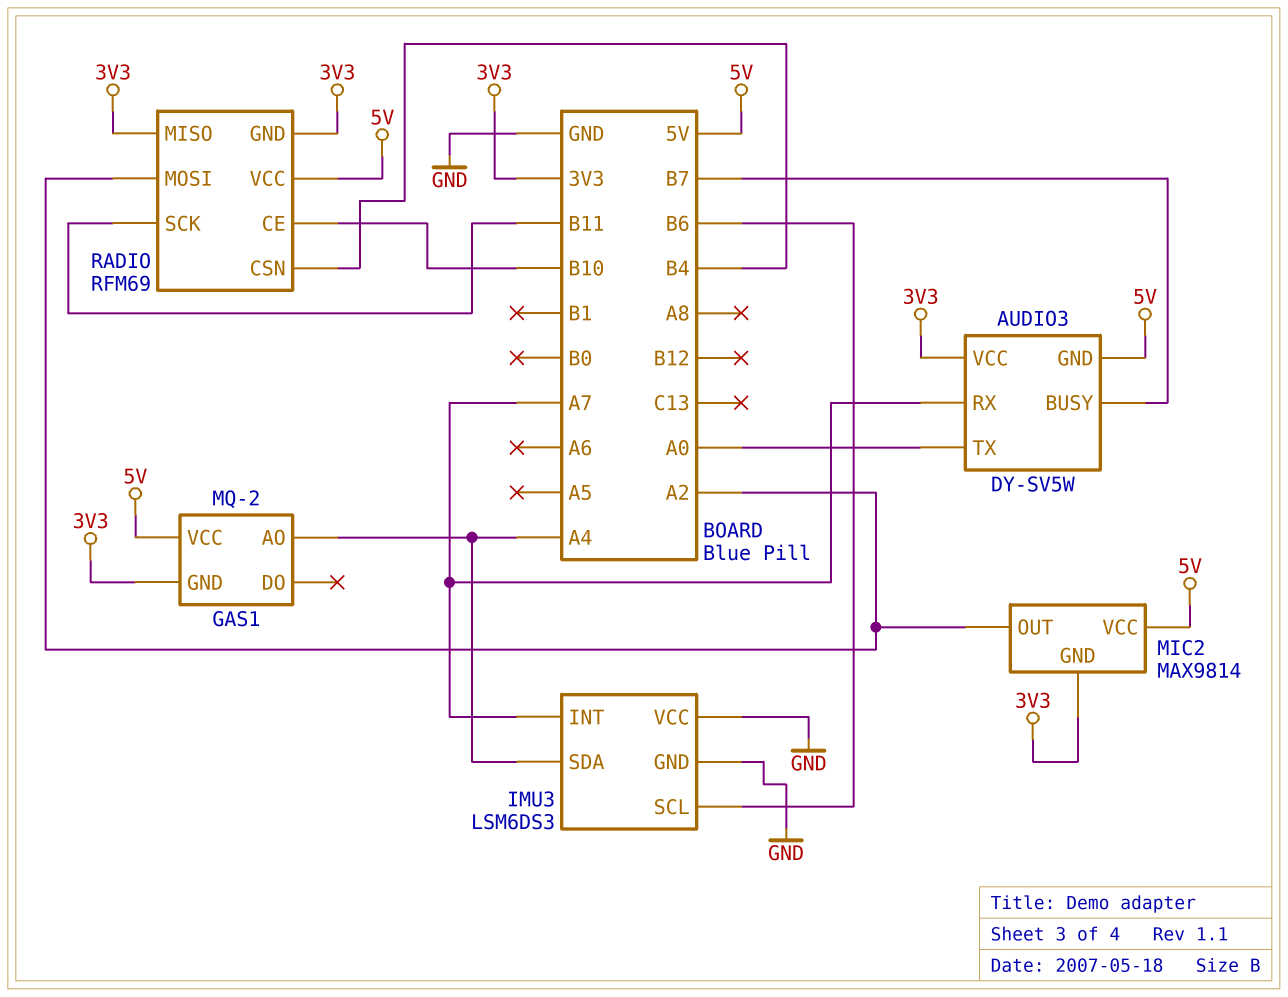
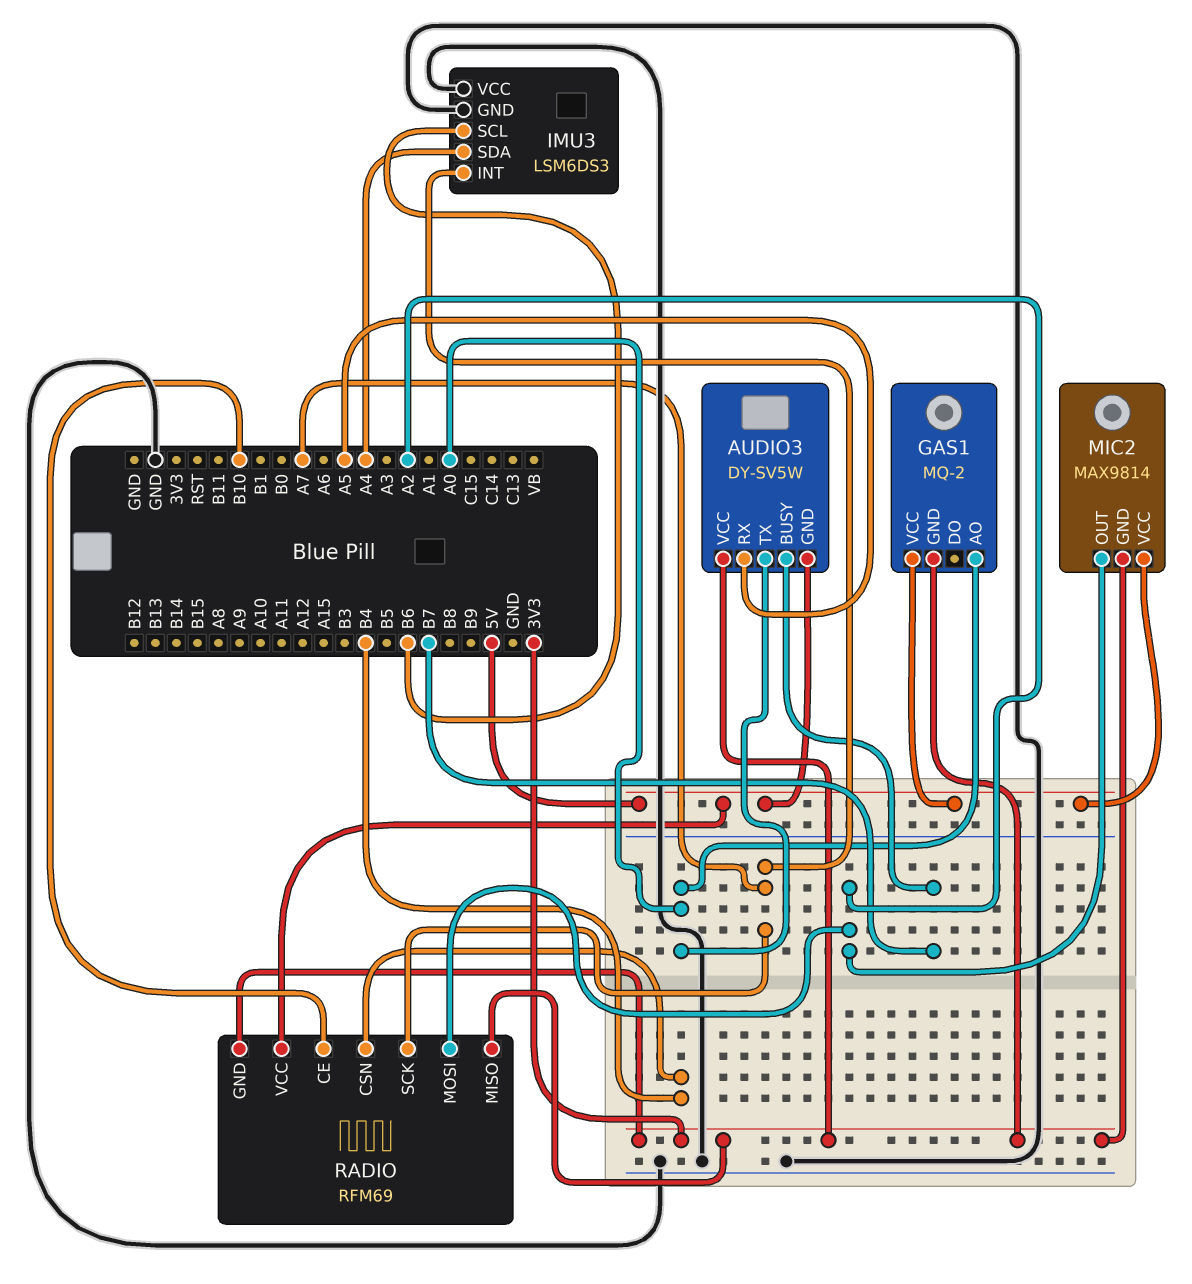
AUDIO3 pin RX: A7 -> A5
GAS1 pin AO: A4 -> A0
RADIO pin SCK: B11 -> A7

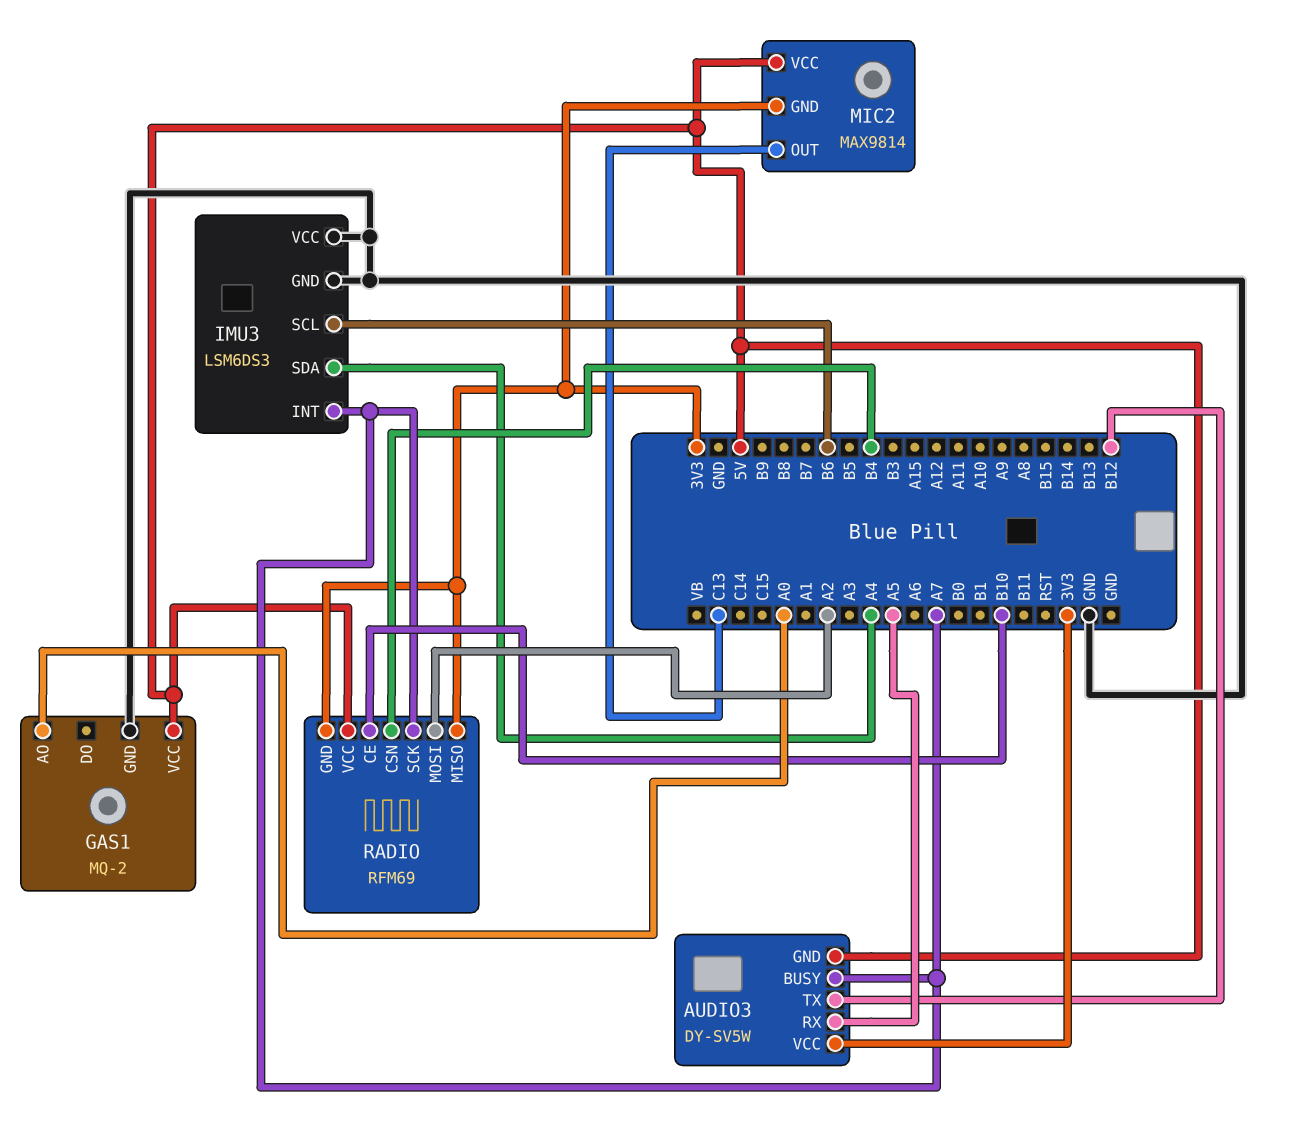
AUDIO3 pin BUSY: B7 -> A7
AUDIO3 pin TX: A0 -> B12
GAS1 pin GND: 3V3 -> GND
MIC2 pin OUT: A2 -> C13

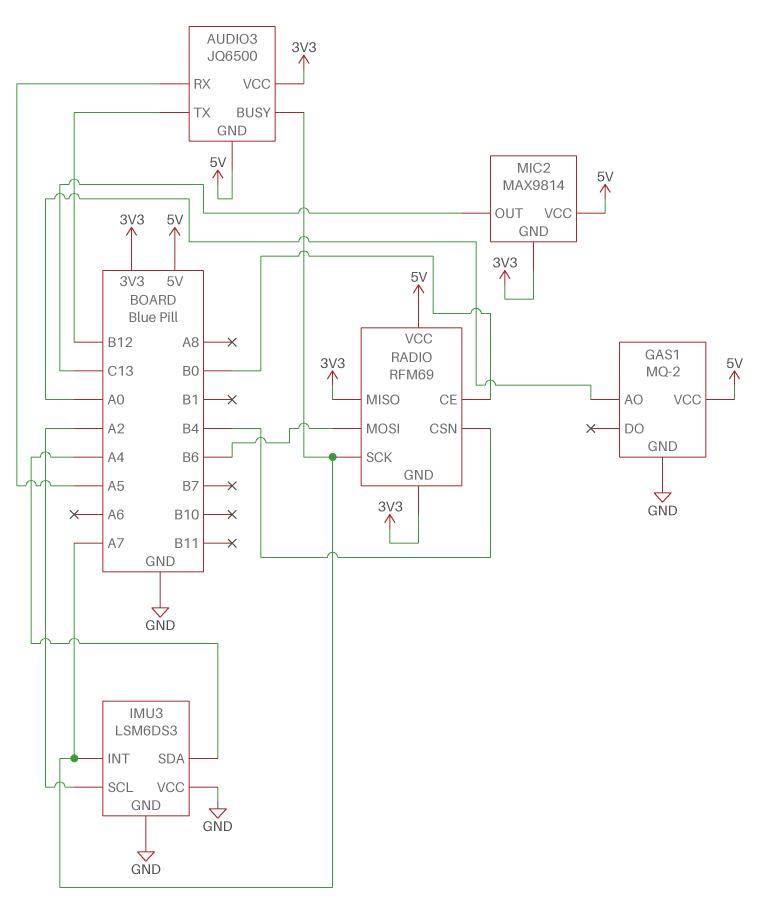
AUDIO3: DY-SV5W -> JQ6500
IMU3 pin SCL: B6 -> A2
RADIO pin CE: B10 -> B0
RADIO pin MOSI: A2 -> B6

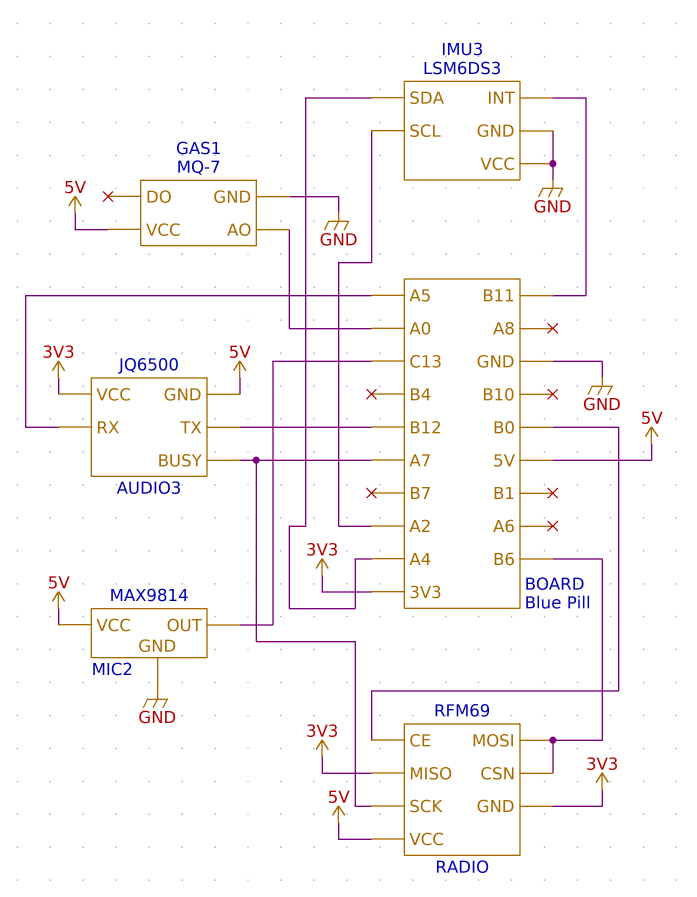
GAS1: MQ-2 -> MQ-7
IMU3 pin INT: A7 -> B11
MIC2 pin GND: 3V3 -> GND
RADIO pin CSN: B4 -> B6

